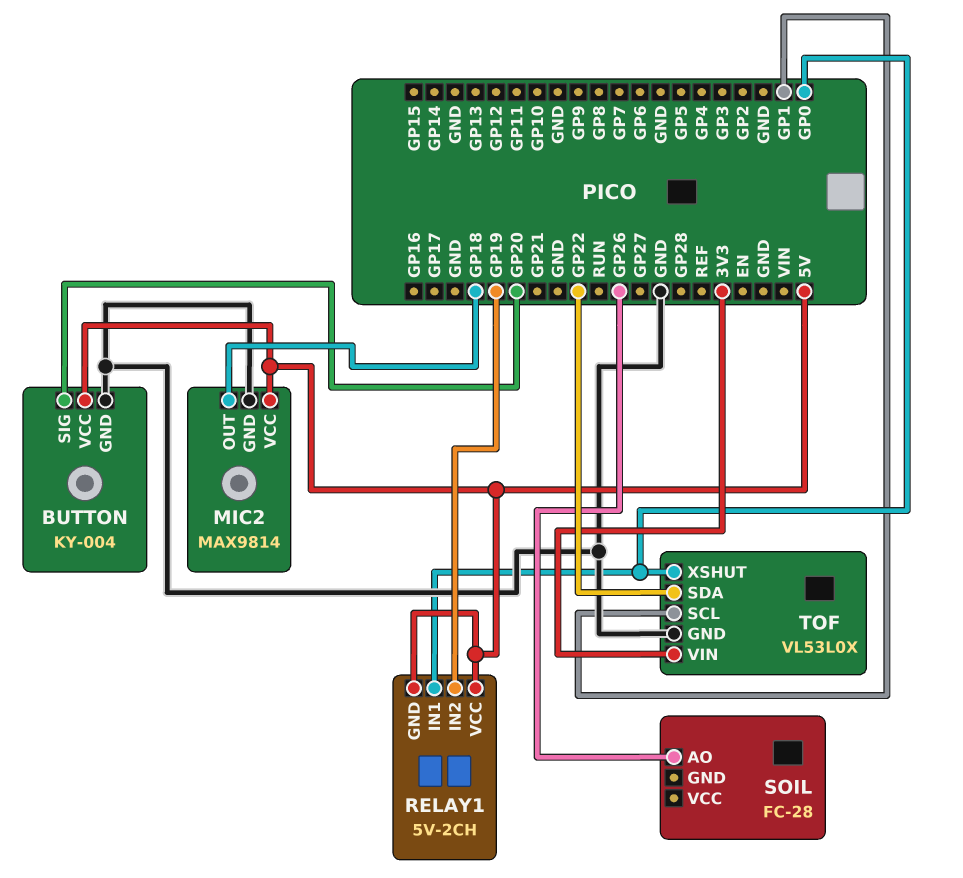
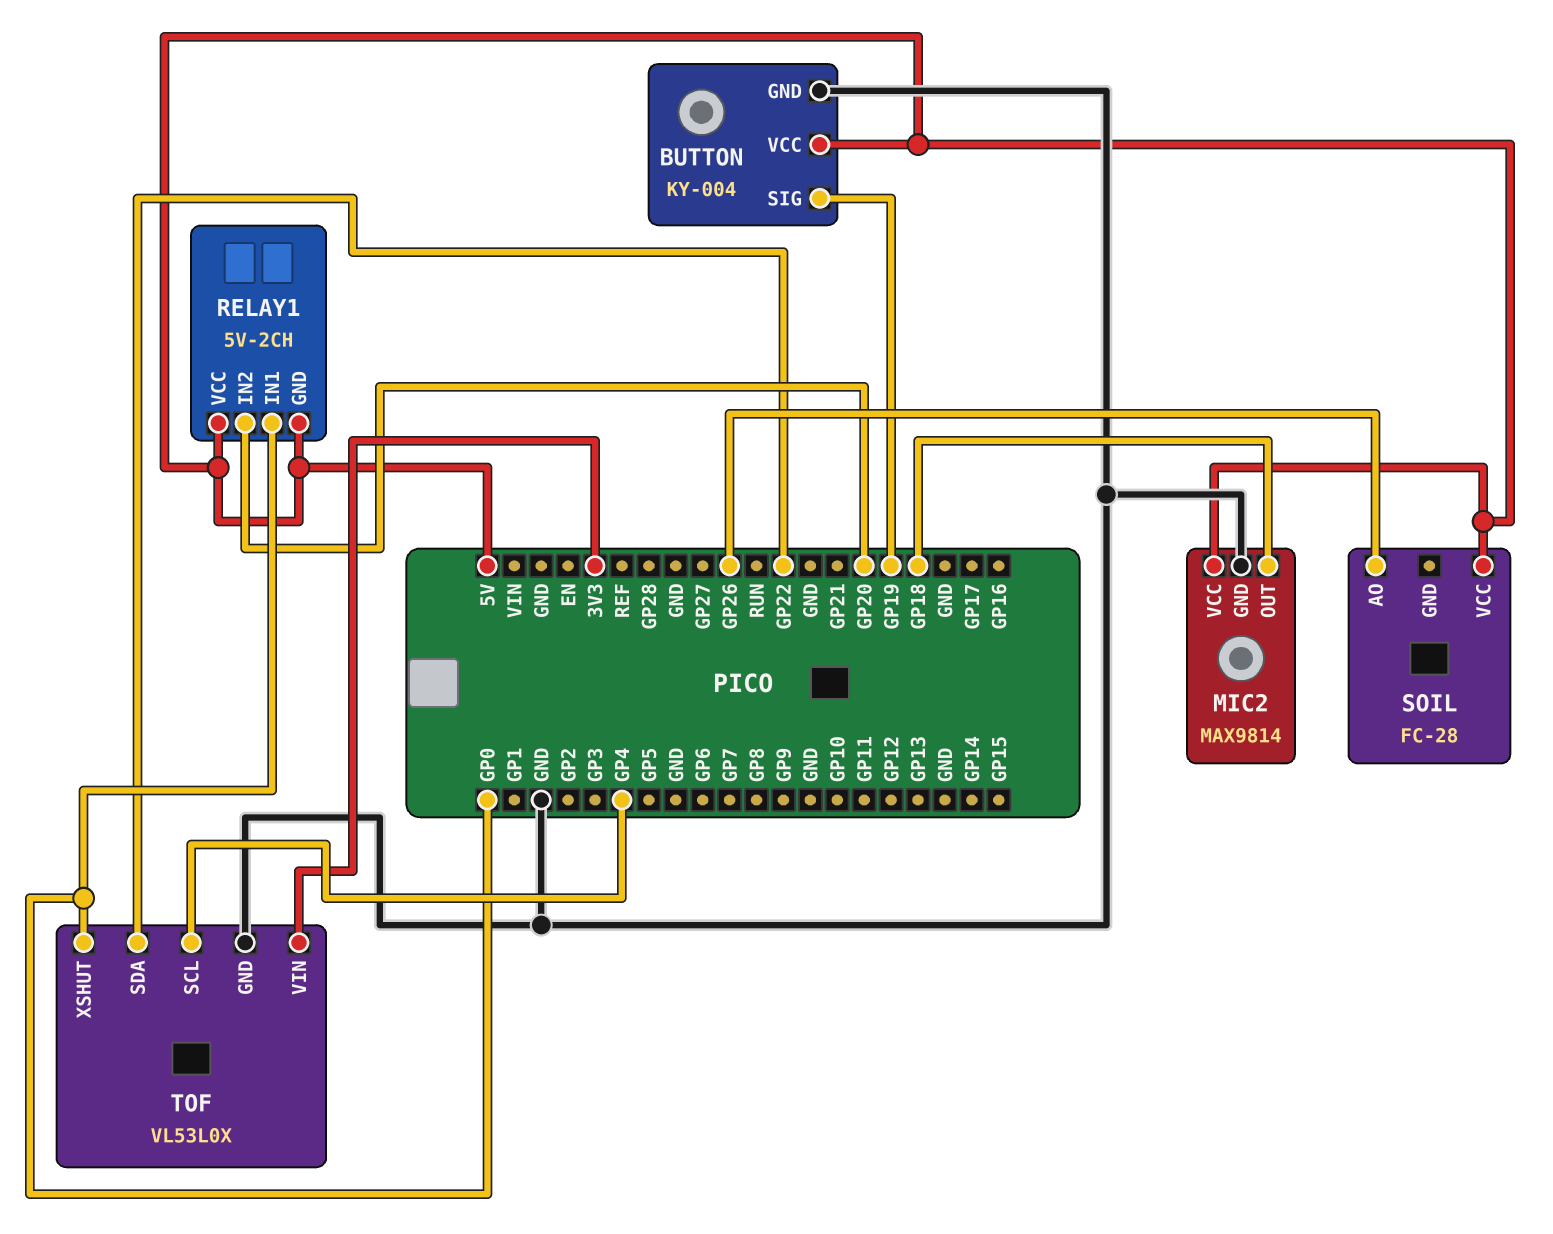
BUTTON pin SIG: GP20 -> GP19
RELAY1 pin IN2: GP19 -> GP20
SOIL pin VCC: none -> 5V
TOF pin SCL: GP1 -> GP4

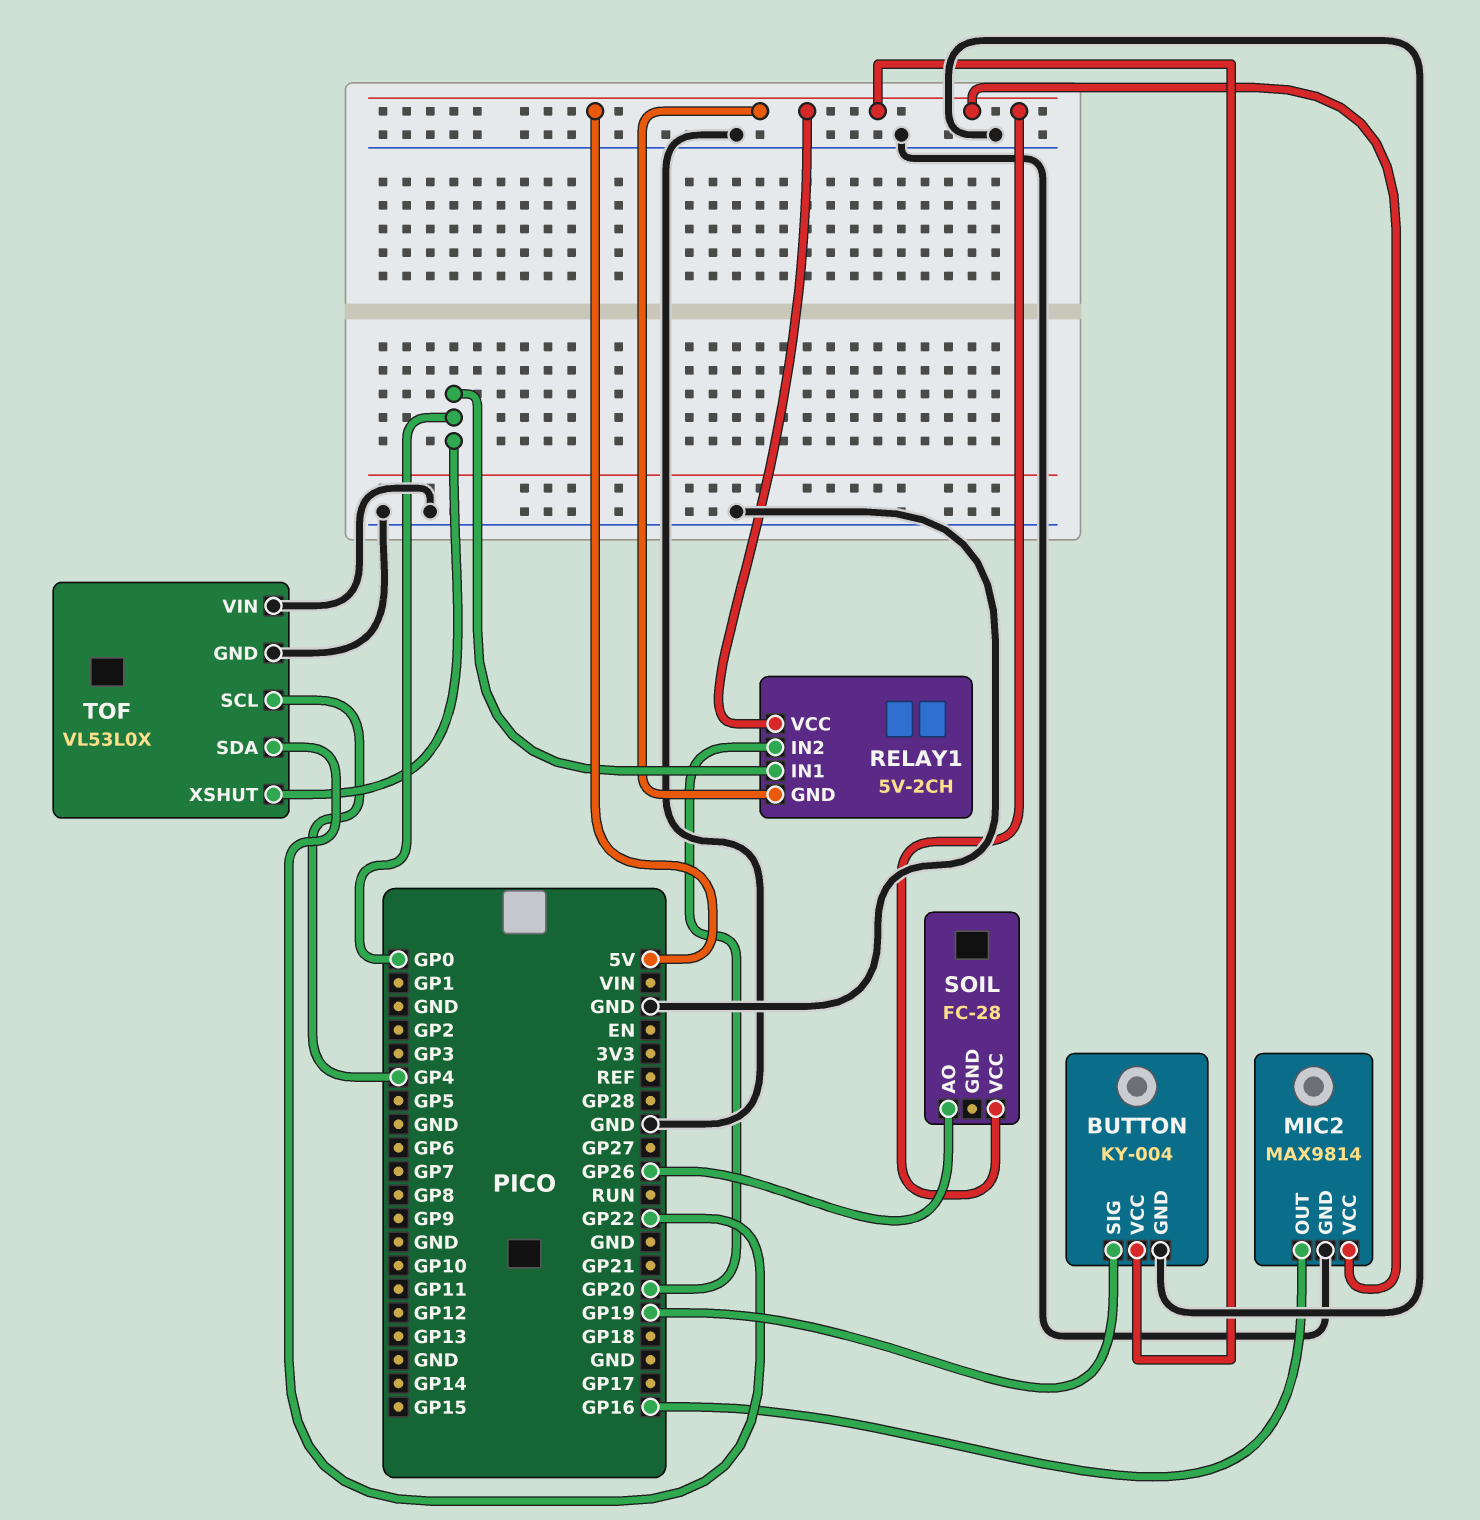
MIC2 pin OUT: GP18 -> GP16
TOF pin VIN: 3V3 -> GND

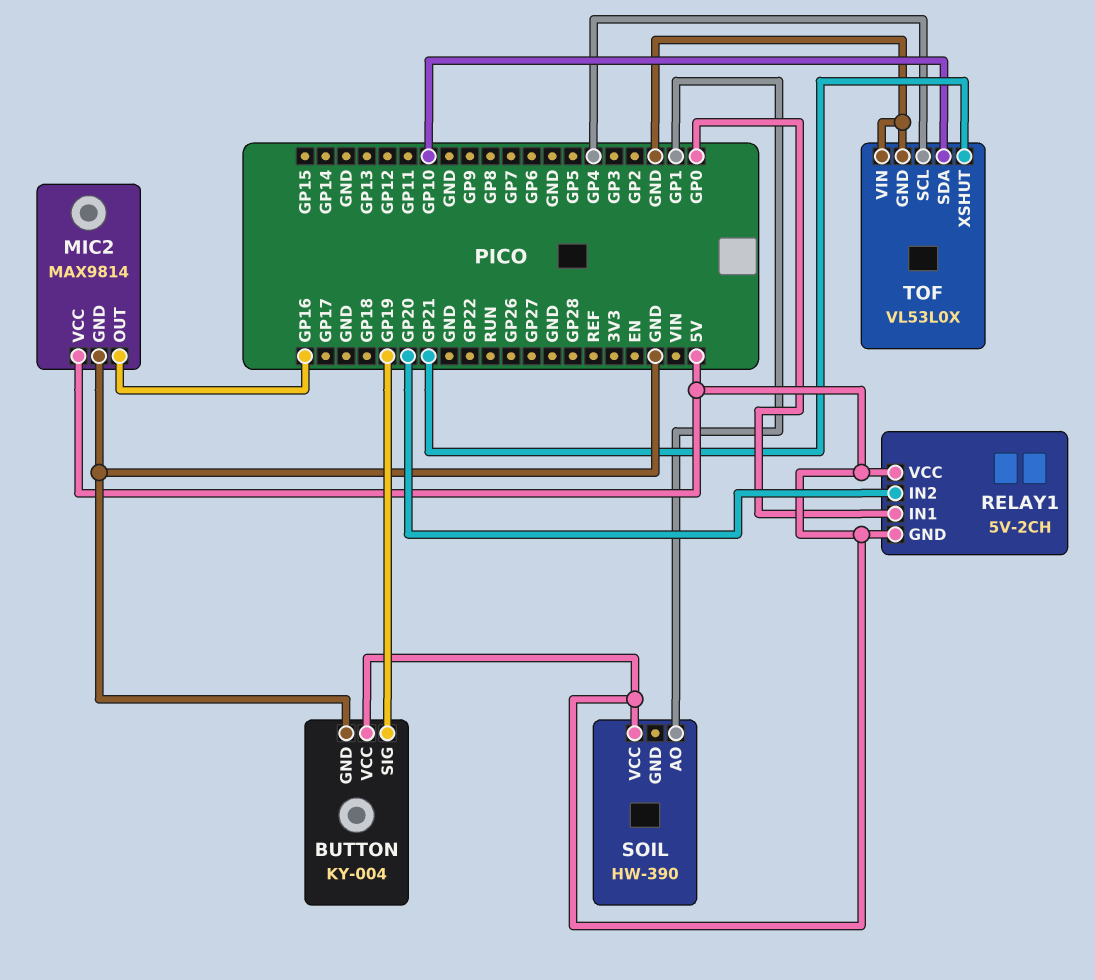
SOIL: FC-28 -> HW-390
SOIL pin AO: GP26 -> GP1
TOF pin SDA: GP22 -> GP10
TOF pin XSHUT: GP0 -> GP21

